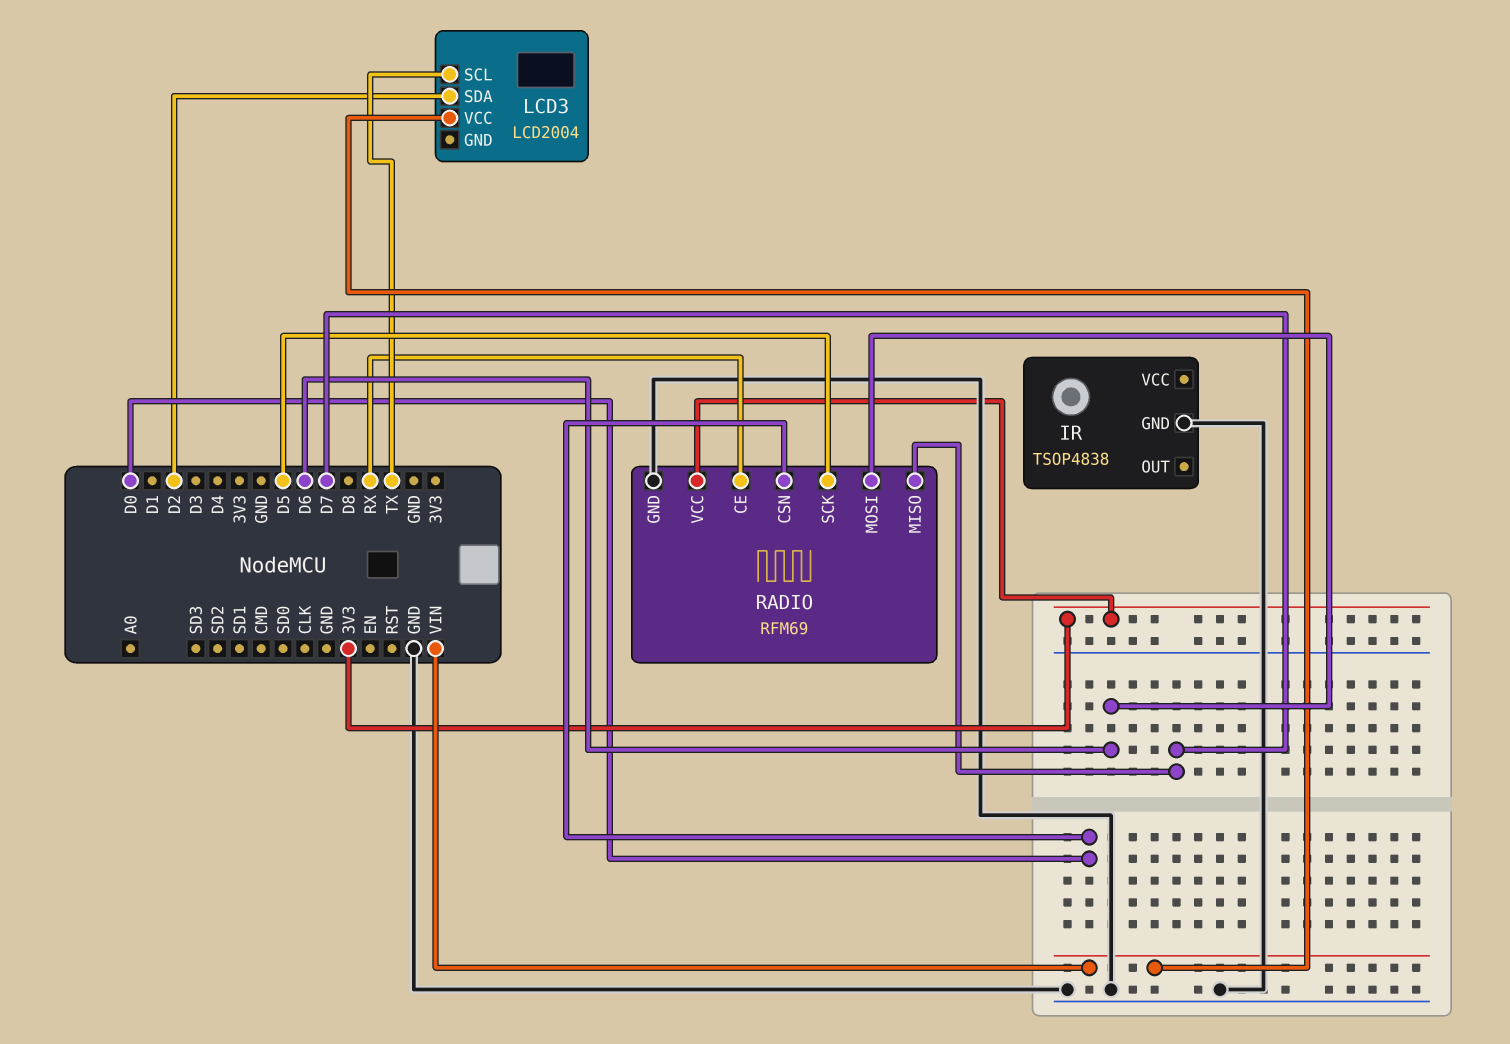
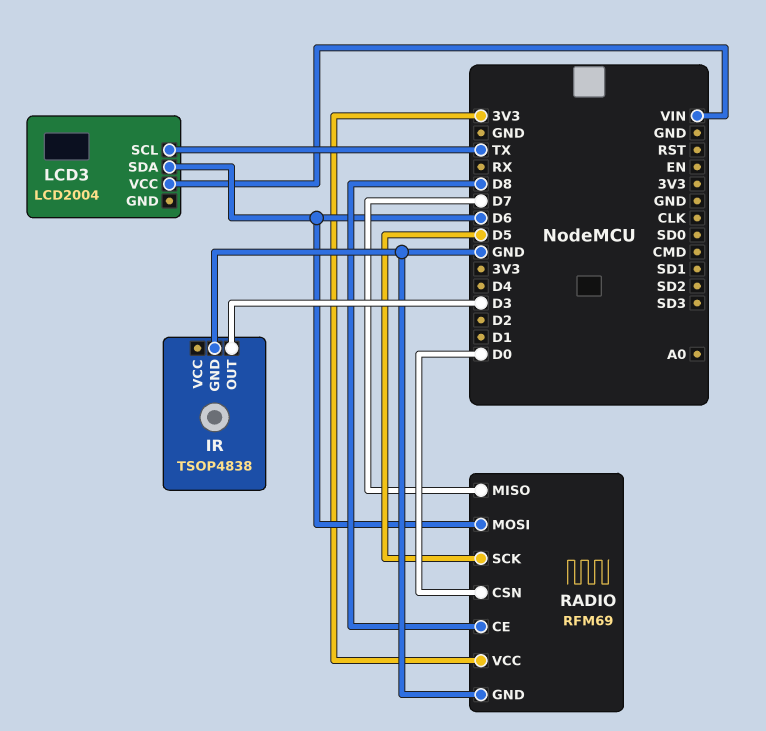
IR pin OUT: none -> D3
LCD3 pin SDA: D2 -> D6
RADIO pin CE: RX -> D8

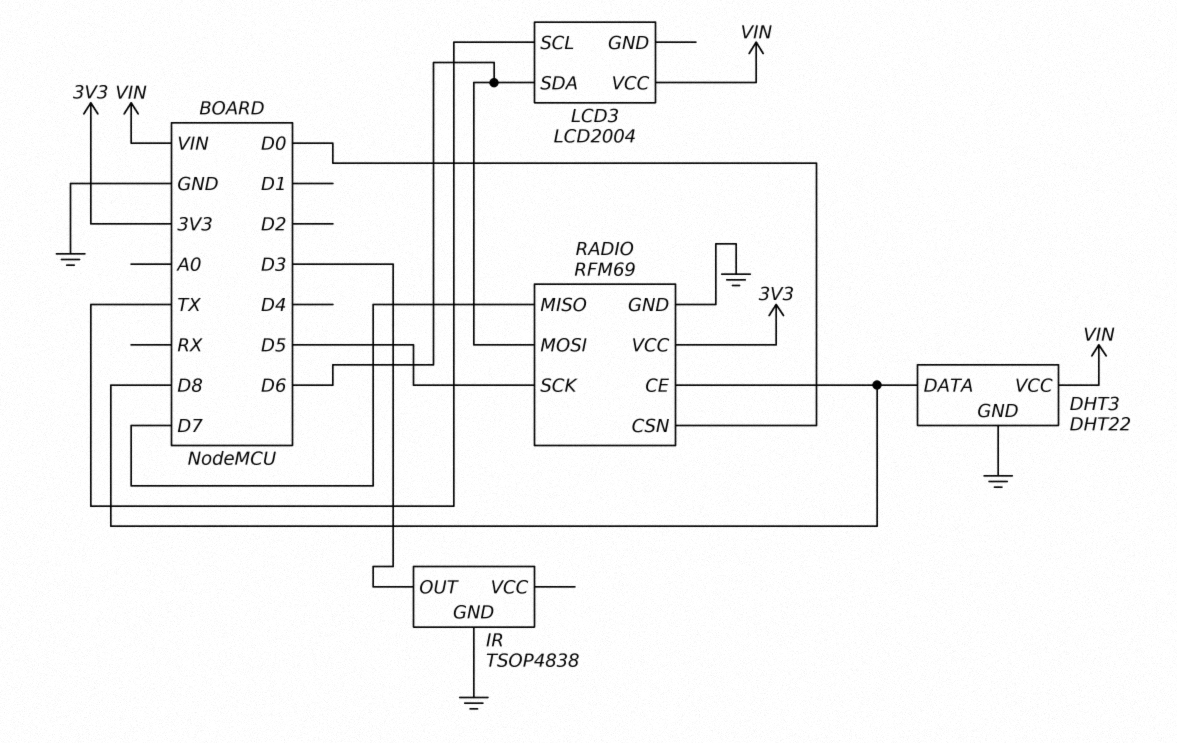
DHT3: none -> DHT22
DHT3 pin DATA: none -> D8
DHT3 pin GND: none -> GND
DHT3 pin VCC: none -> VIN

